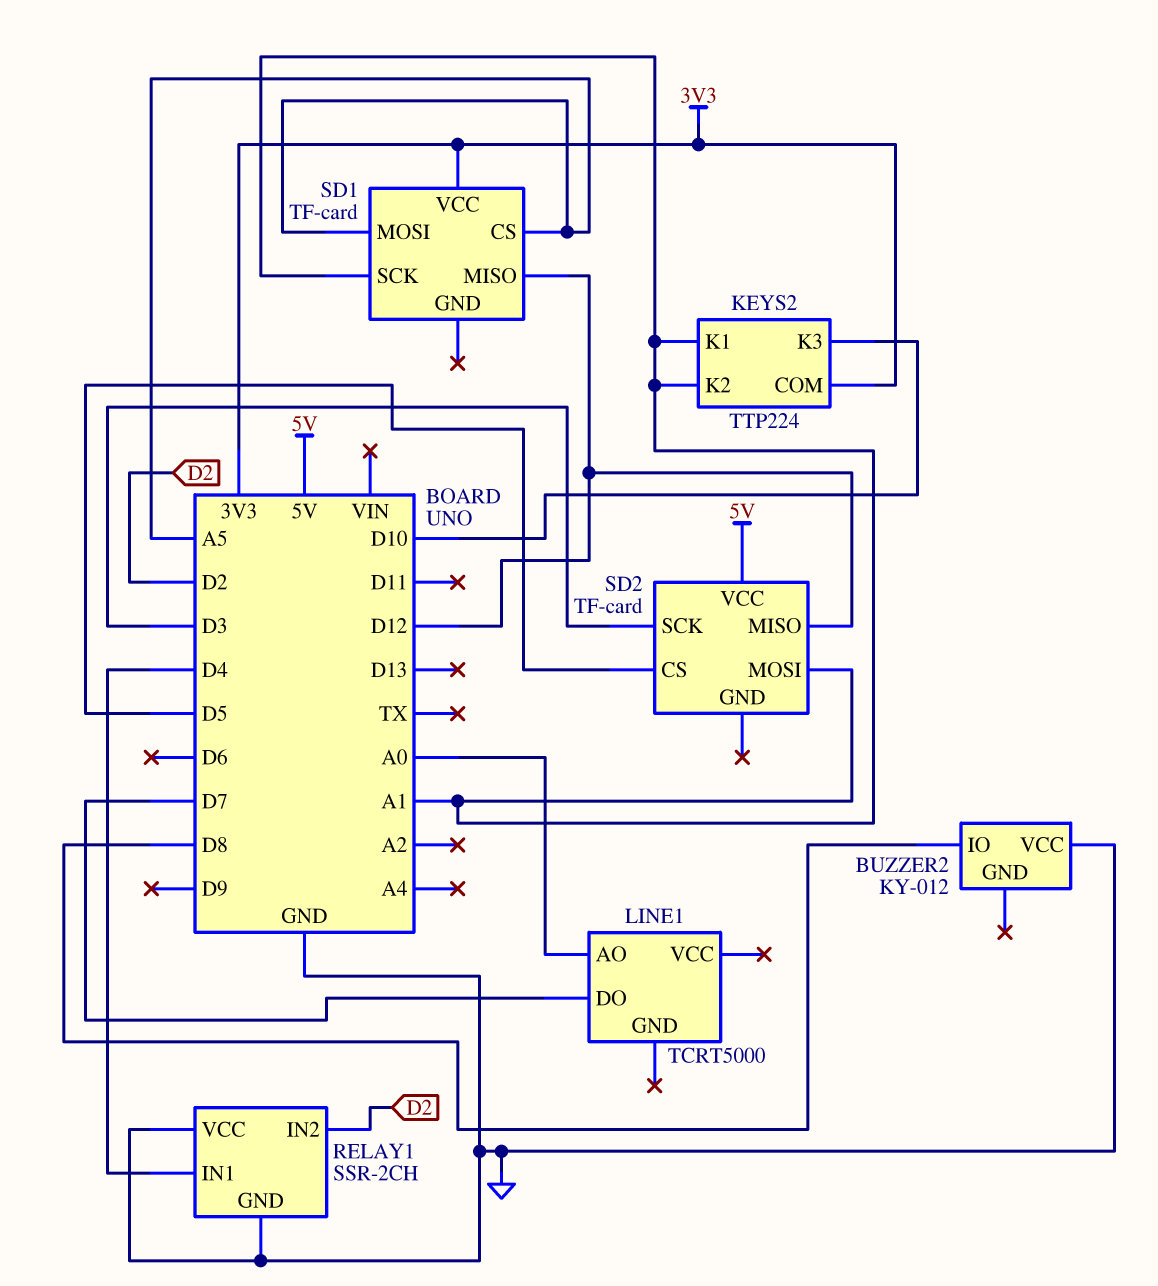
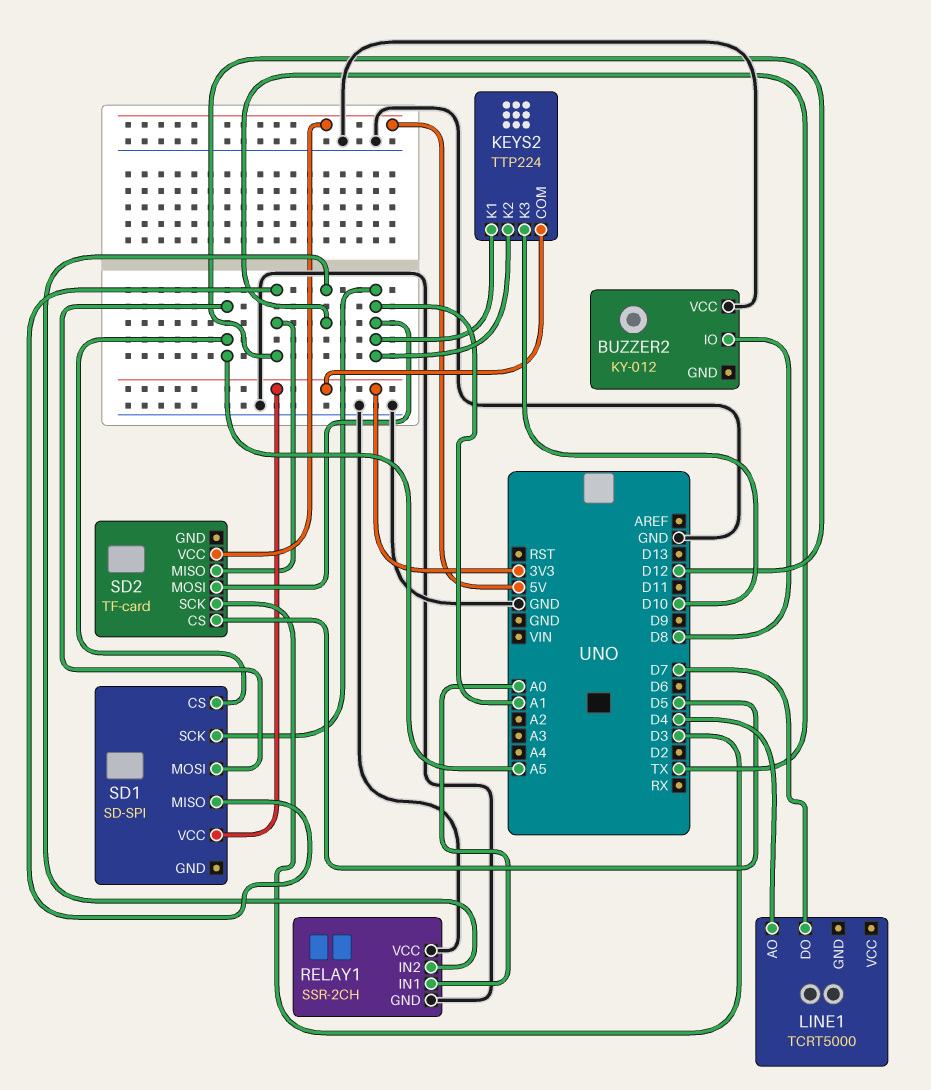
LINE1 pin AO: A0 -> D4
RELAY1 pin IN1: D4 -> A0
RELAY1 pin IN2: D2 -> TX
SD1: TF-card -> SD-SPI

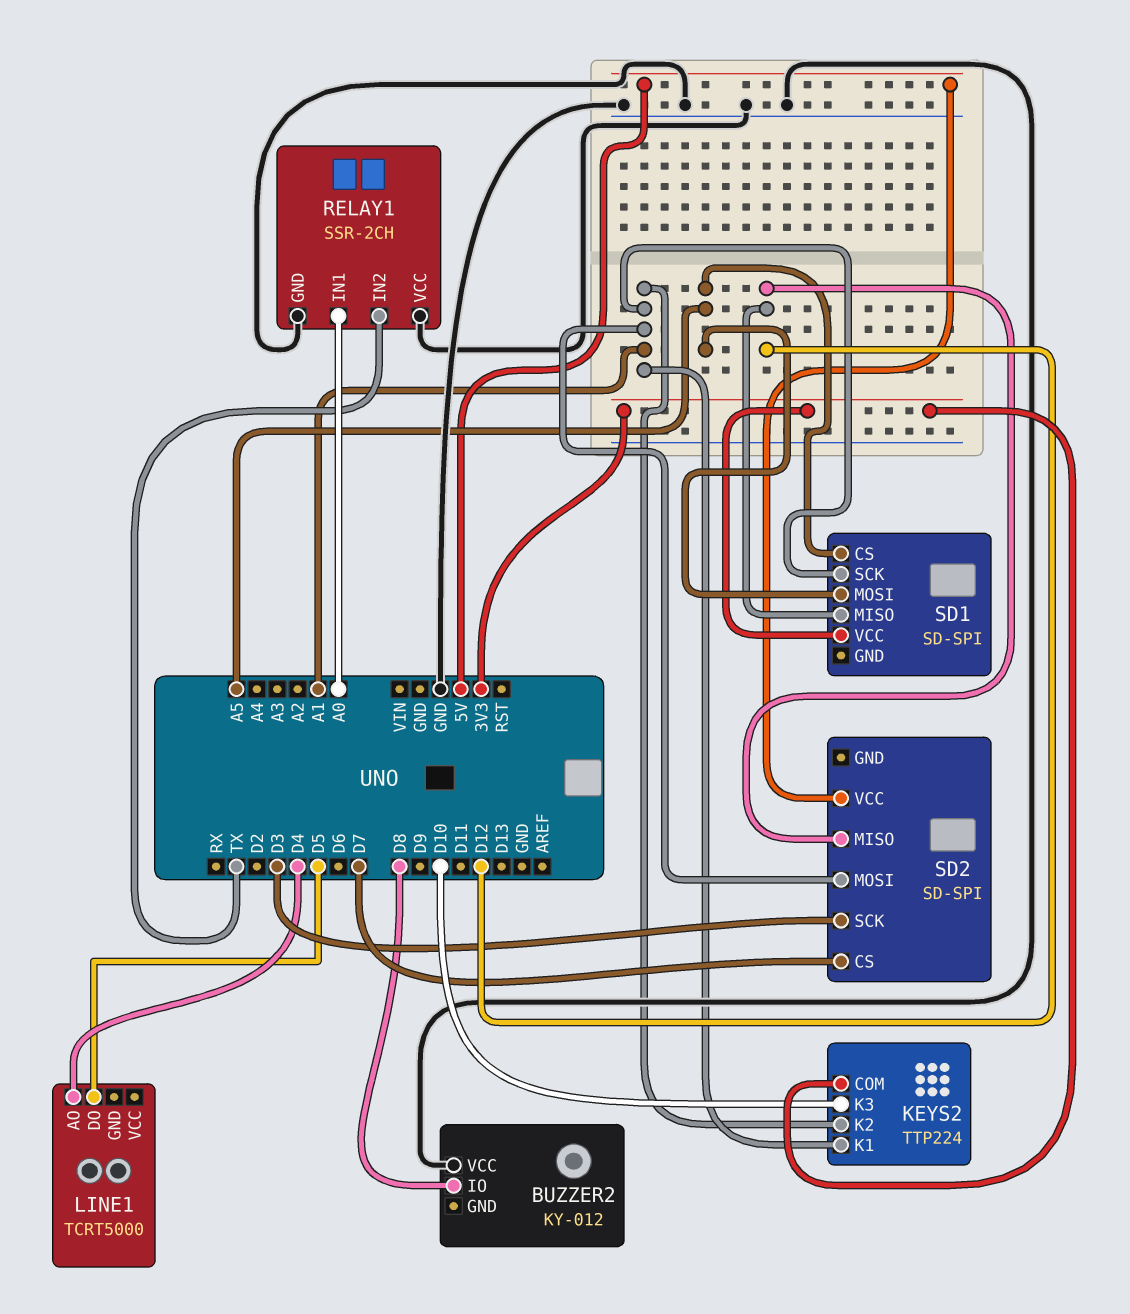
LINE1 pin DO: D7 -> D5
SD2: TF-card -> SD-SPI
SD2 pin CS: D5 -> D7

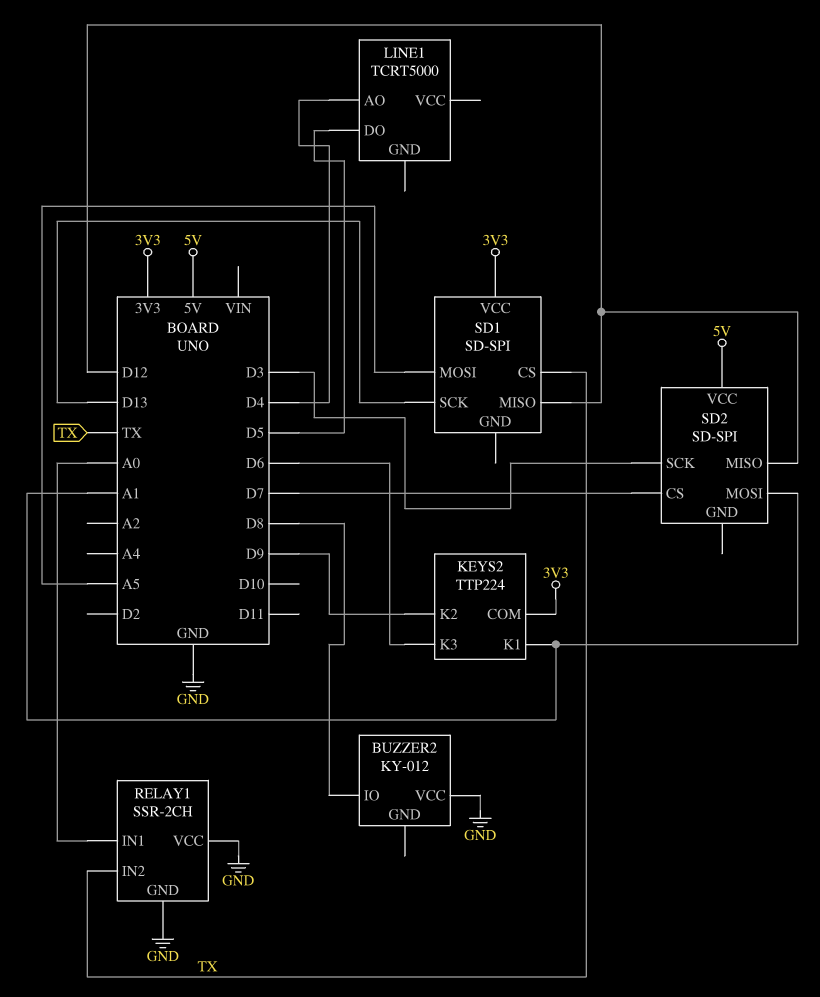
KEYS2 pin K2: A1 -> D9
KEYS2 pin K3: D10 -> D6
SD1 pin CS: A5 -> TX
SD1 pin SCK: A1 -> D13

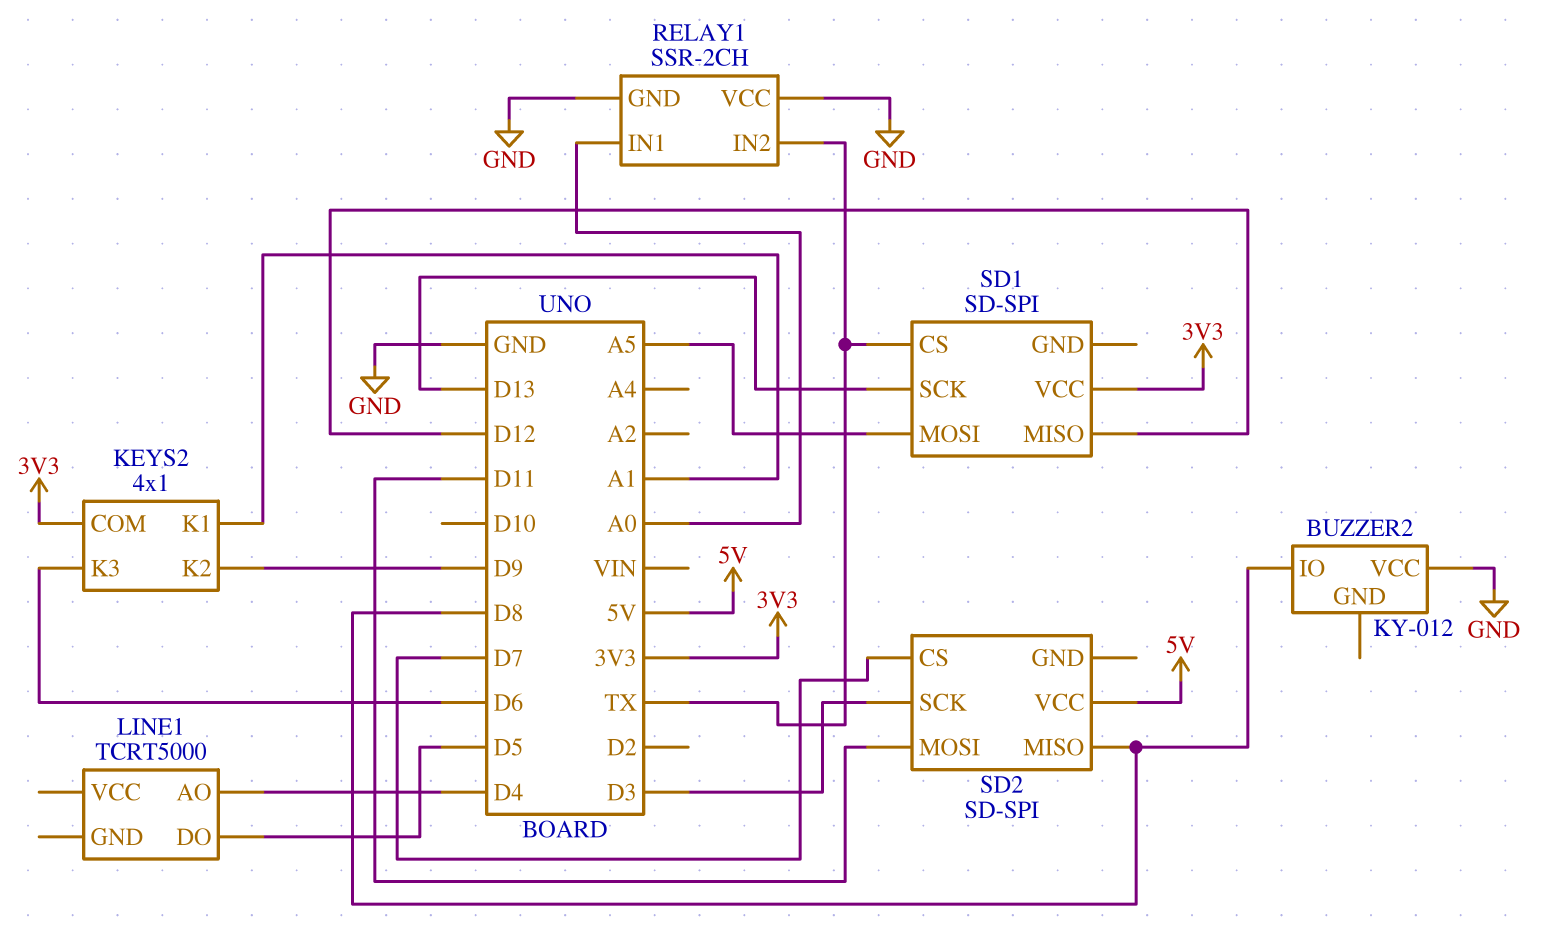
KEYS2: TTP224 -> 4x1
SD2 pin MISO: D12 -> D8
SD2 pin MOSI: A1 -> D11

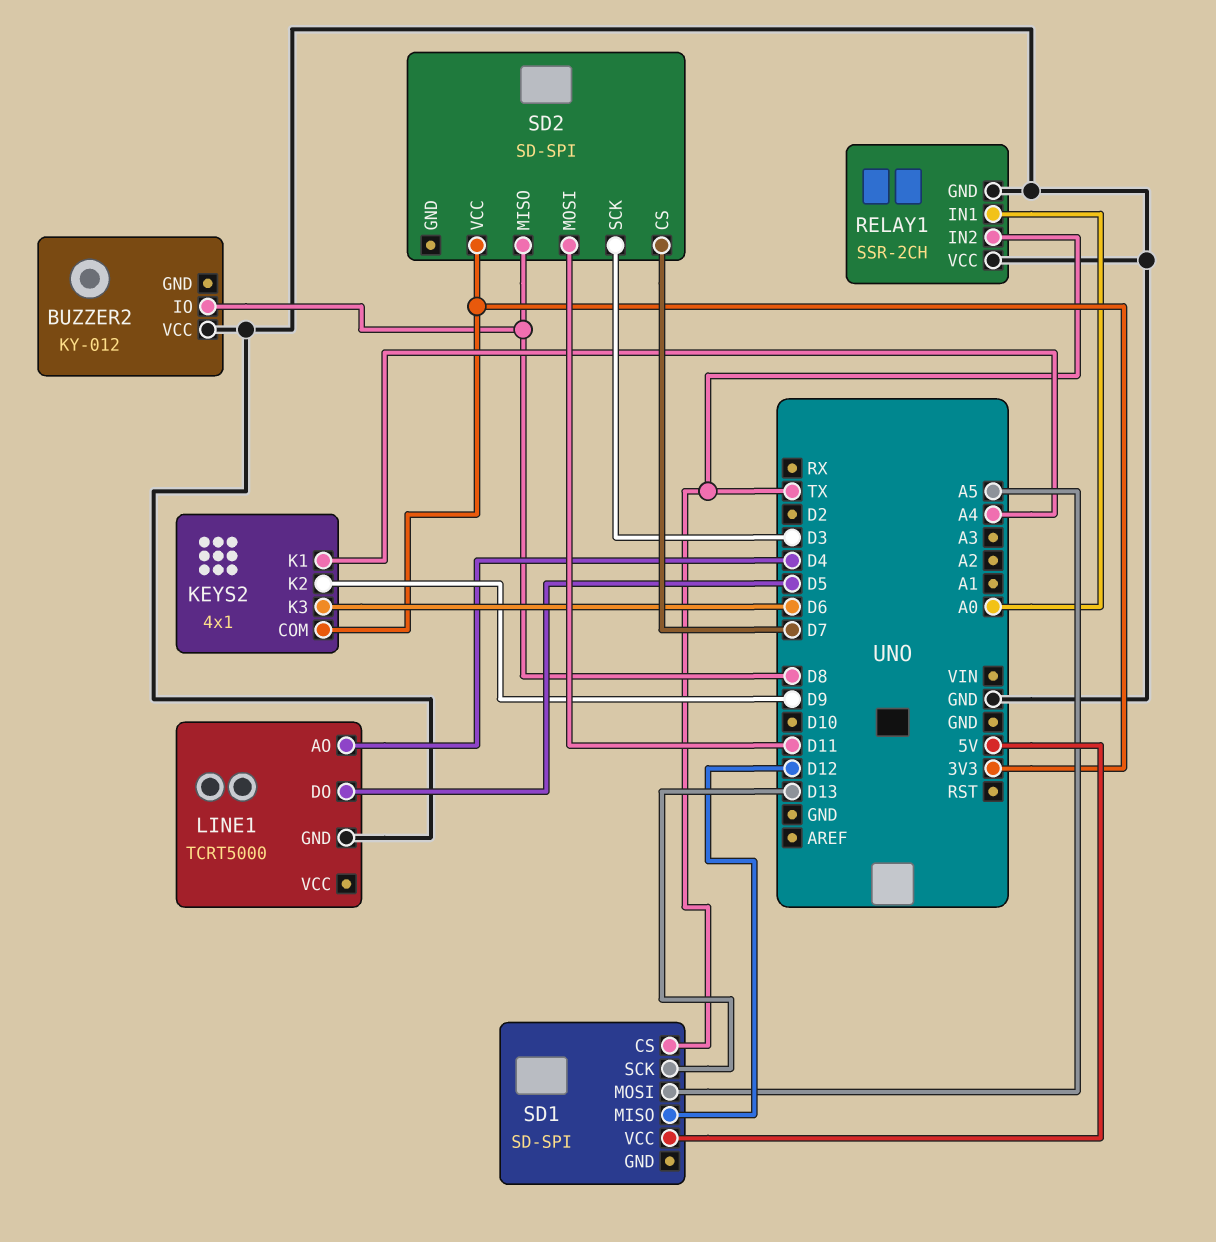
KEYS2 pin K1: A1 -> A4
LINE1 pin GND: none -> GND
SD1 pin VCC: 3V3 -> 5V
SD2 pin VCC: 5V -> 3V3

